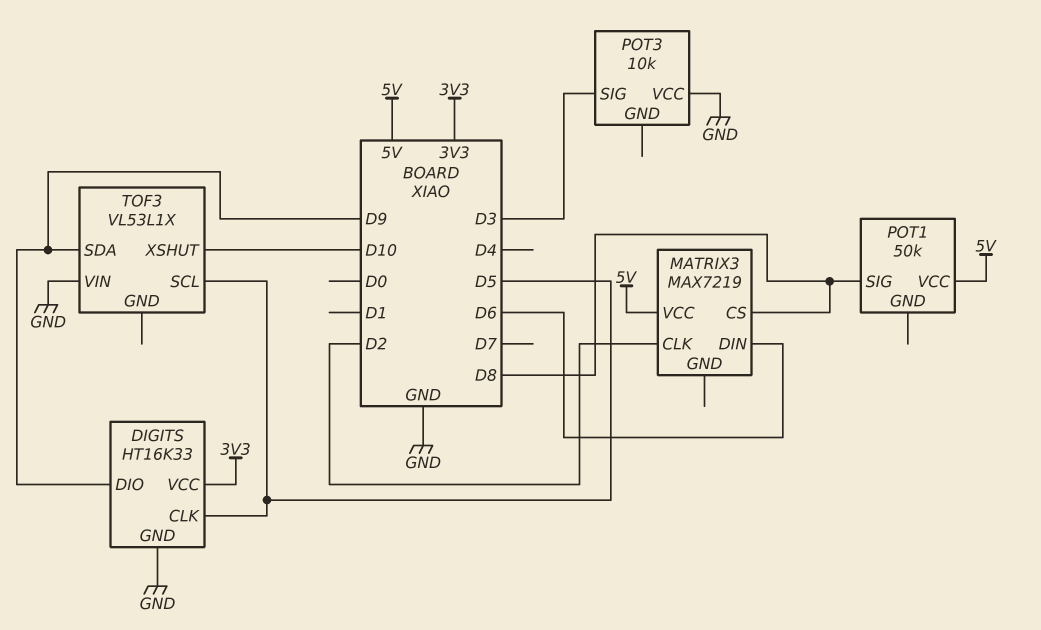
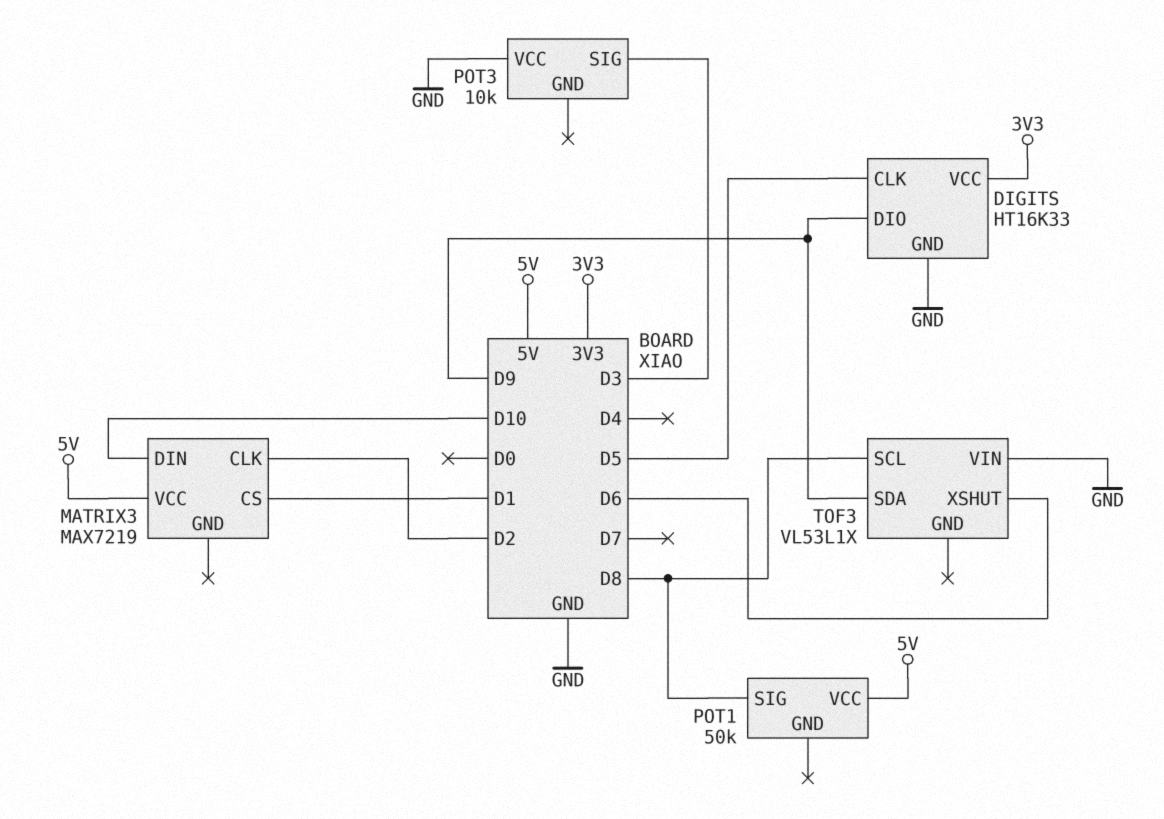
MATRIX3 pin CS: D8 -> D1
MATRIX3 pin DIN: D6 -> D10
TOF3 pin SCL: D5 -> D8
TOF3 pin XSHUT: D10 -> D6

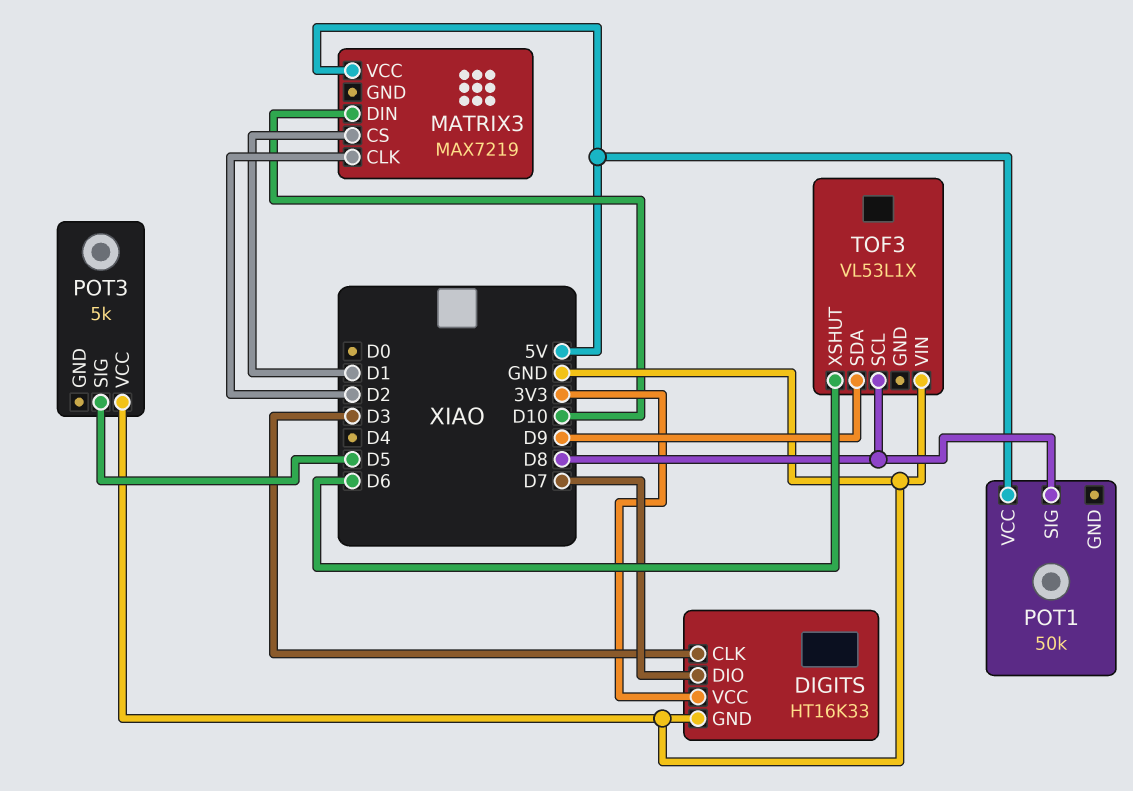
DIGITS pin CLK: D5 -> D3
DIGITS pin DIO: D9 -> D7
POT3: 10k -> 5k
POT3 pin SIG: D3 -> D5

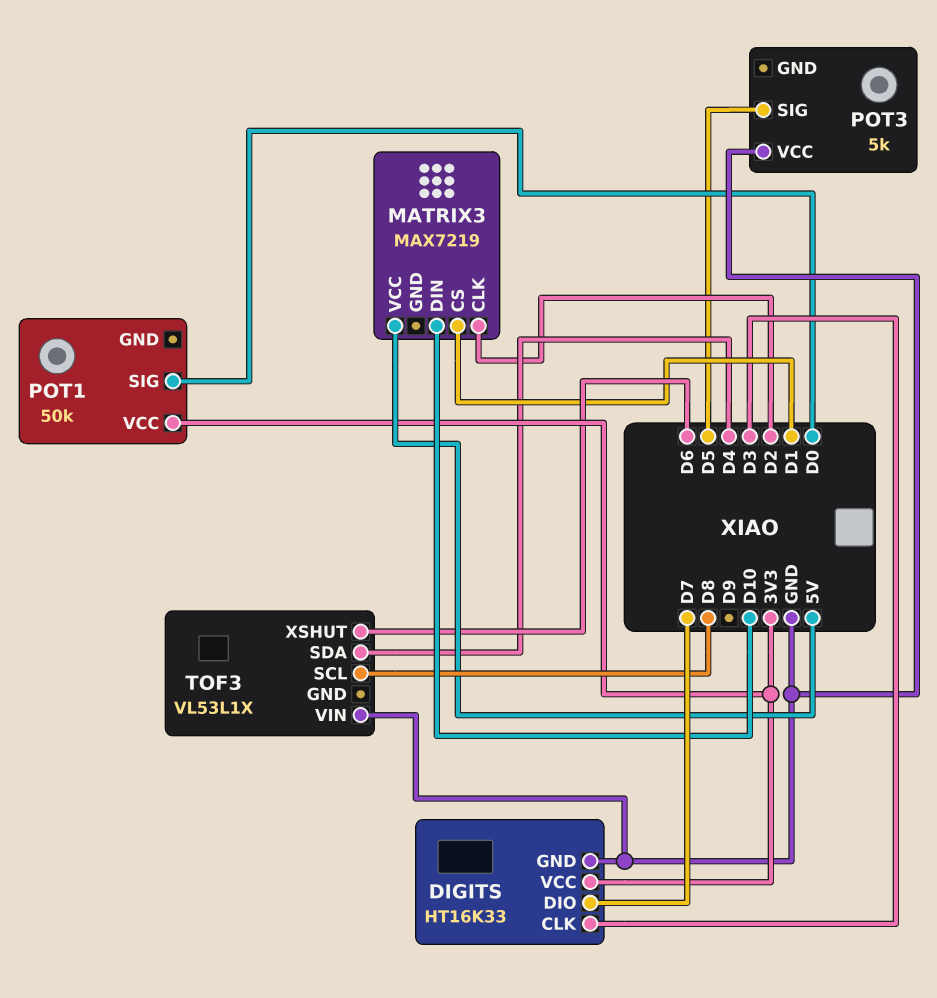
POT1 pin SIG: D8 -> D0
POT1 pin VCC: 5V -> 3V3
TOF3 pin SDA: D9 -> D4

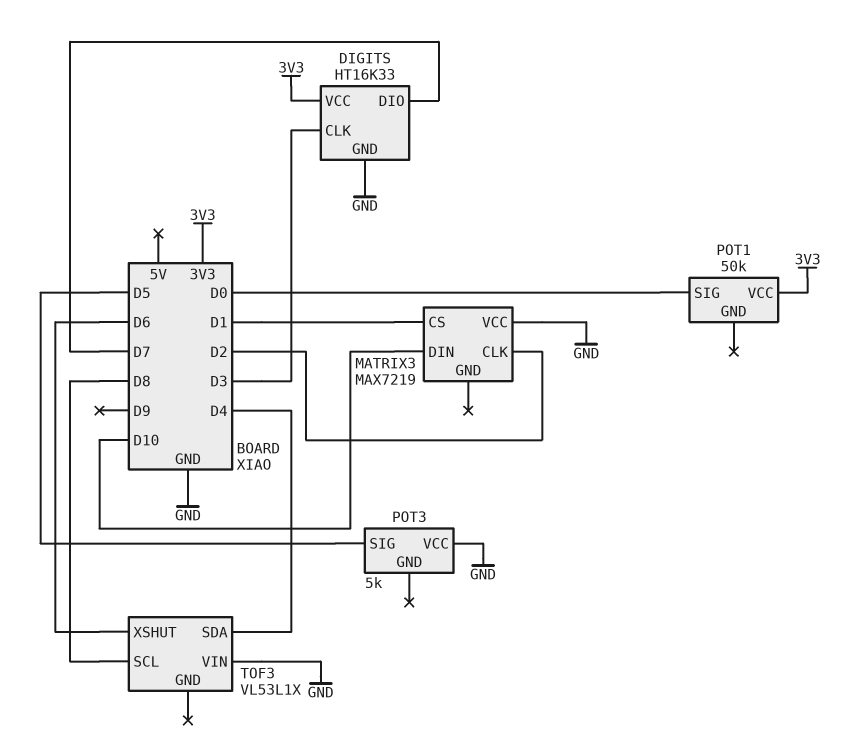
MATRIX3 pin VCC: 5V -> GND

